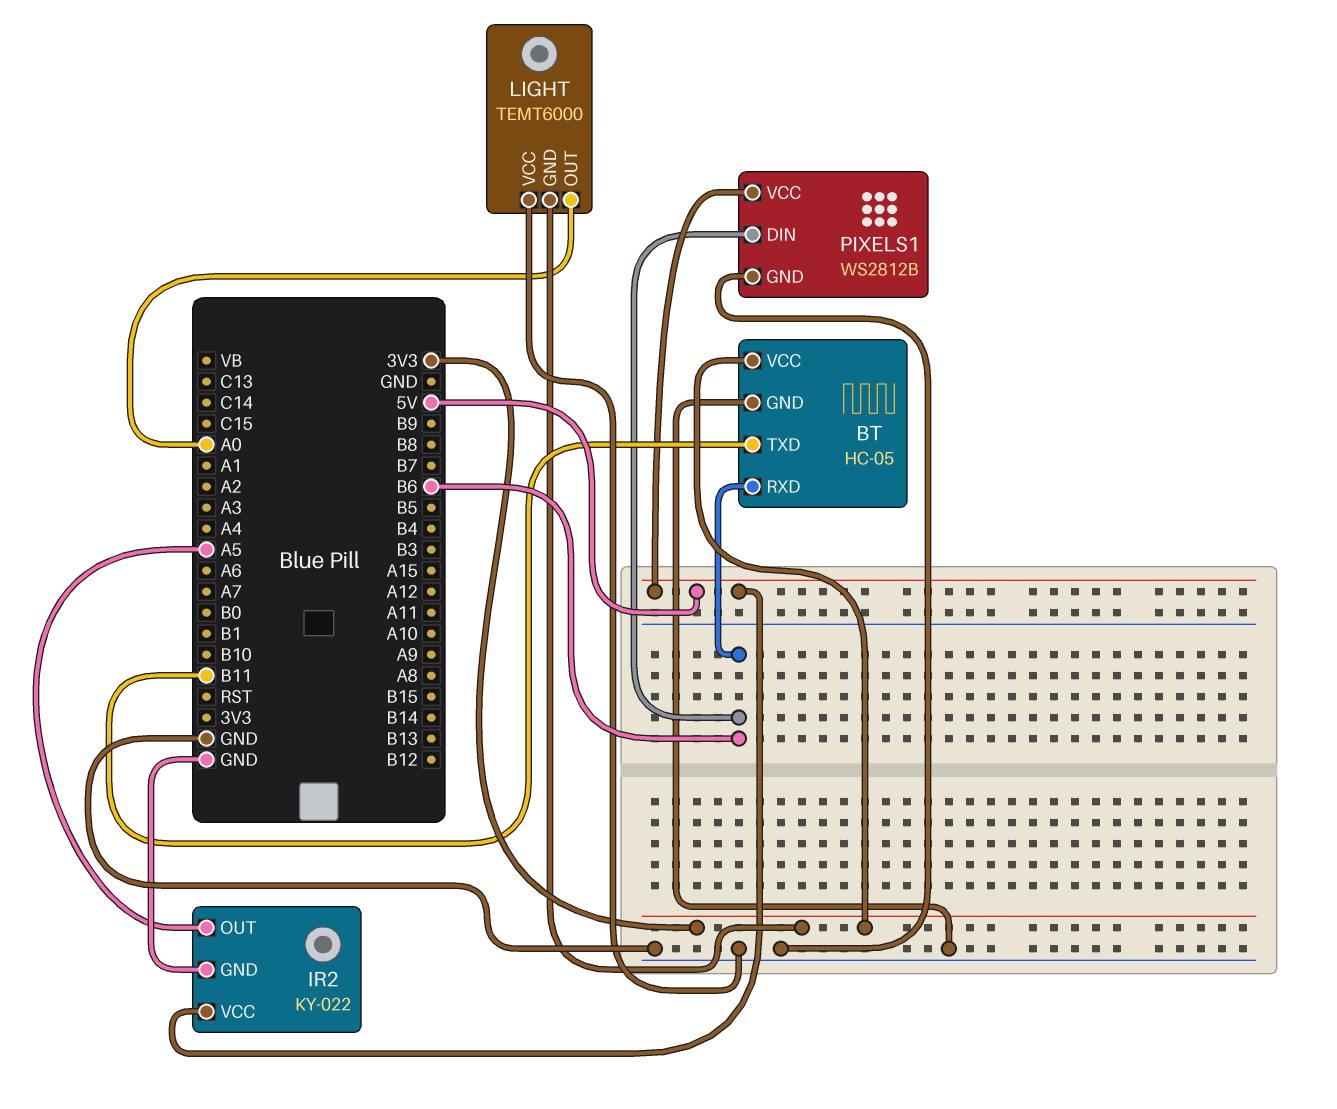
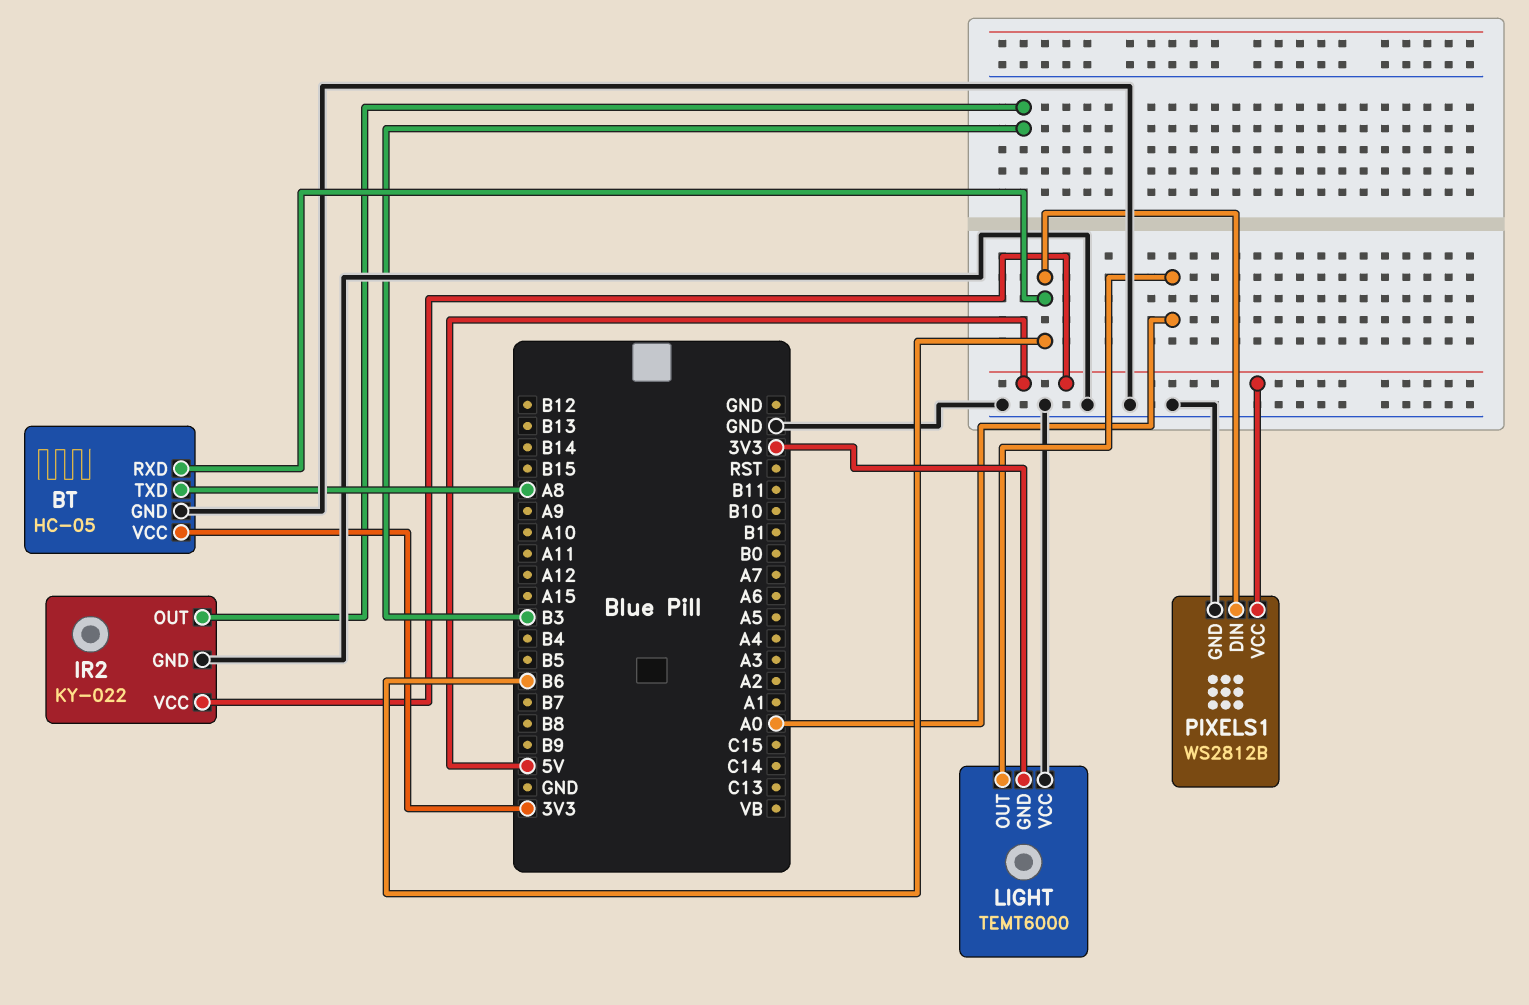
BT pin TXD: B11 -> A8
IR2 pin OUT: A5 -> B3

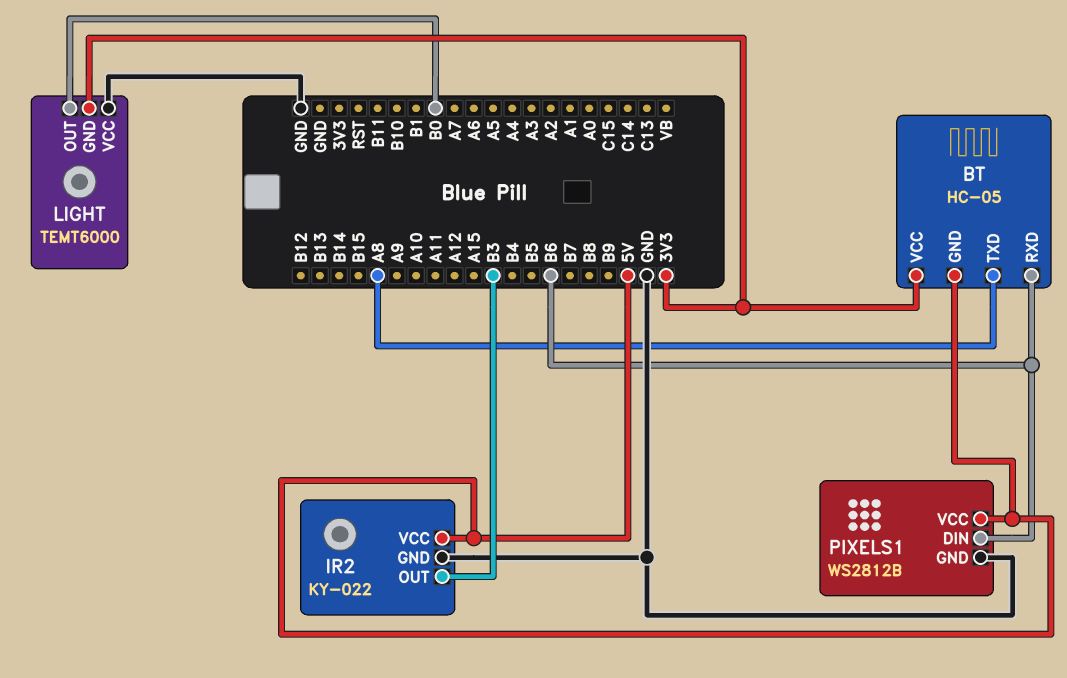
BT pin GND: GND -> 5V
LIGHT pin OUT: A0 -> B0

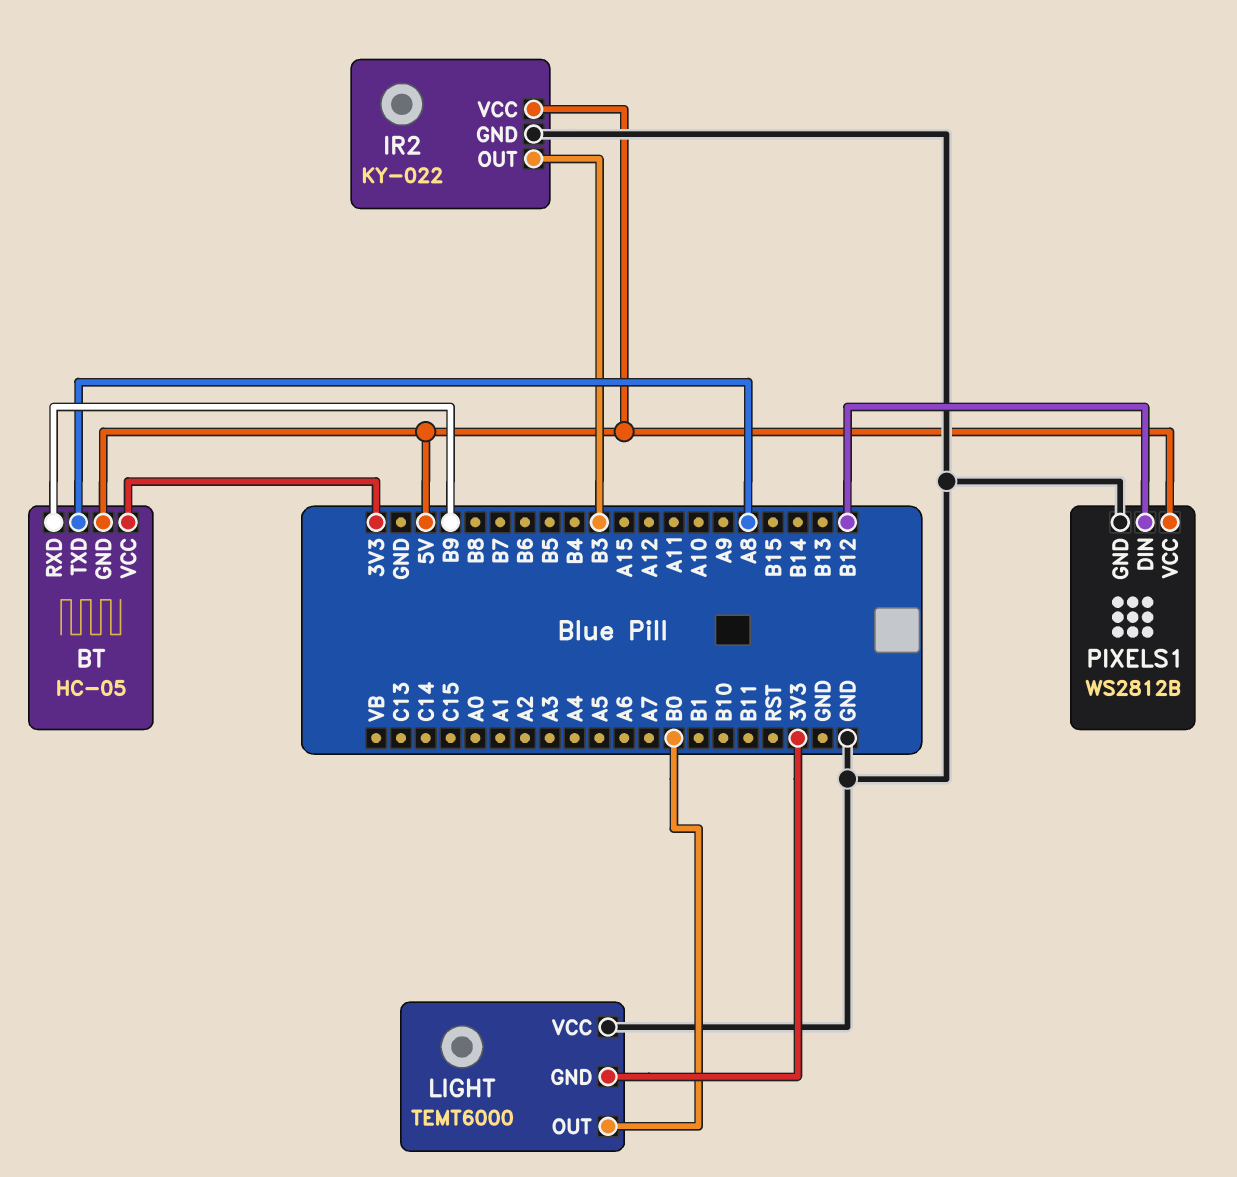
BT pin RXD: B6 -> B9
PIXELS1 pin DIN: B6 -> B12

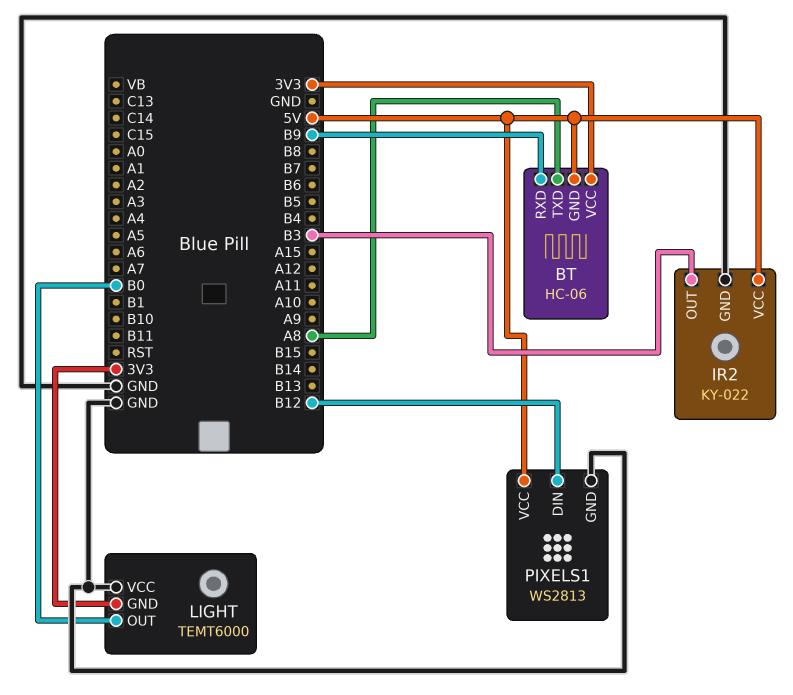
BT: HC-05 -> HC-06
PIXELS1: WS2812B -> WS2813

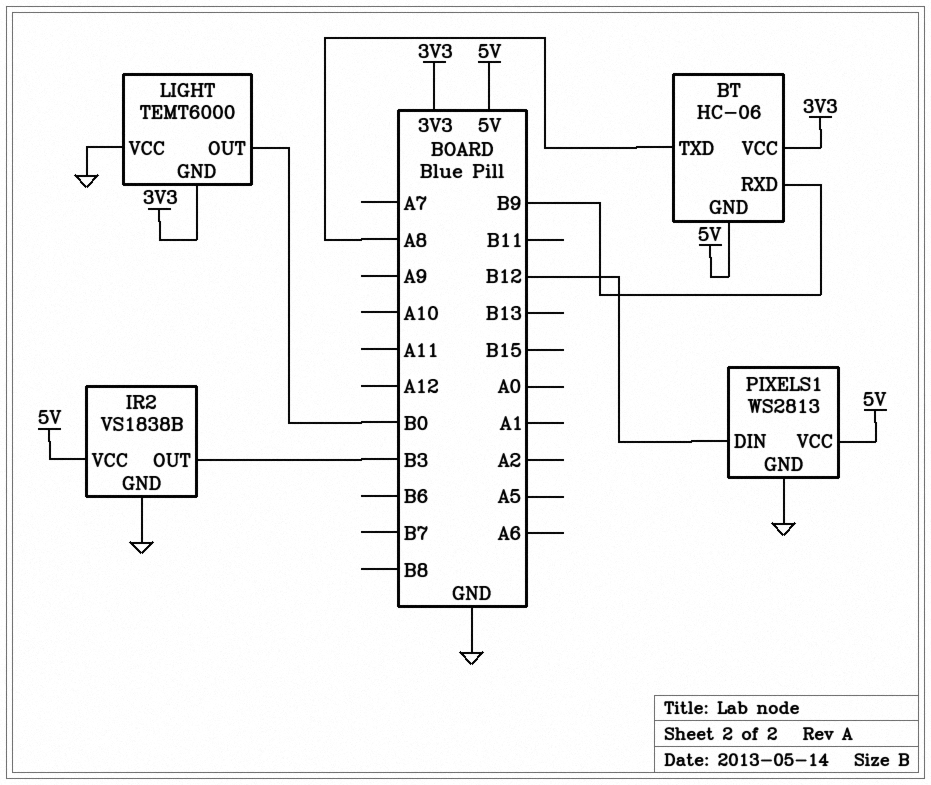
IR2: KY-022 -> VS1838B

